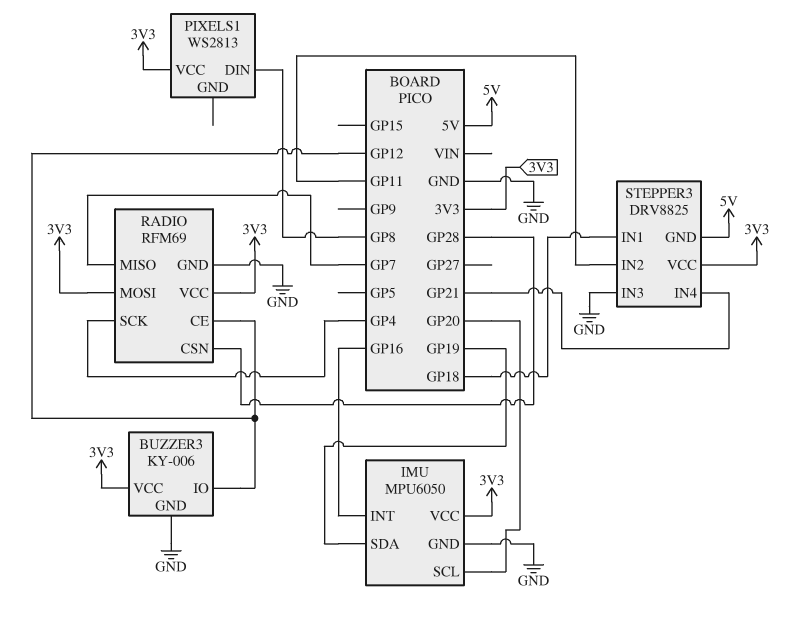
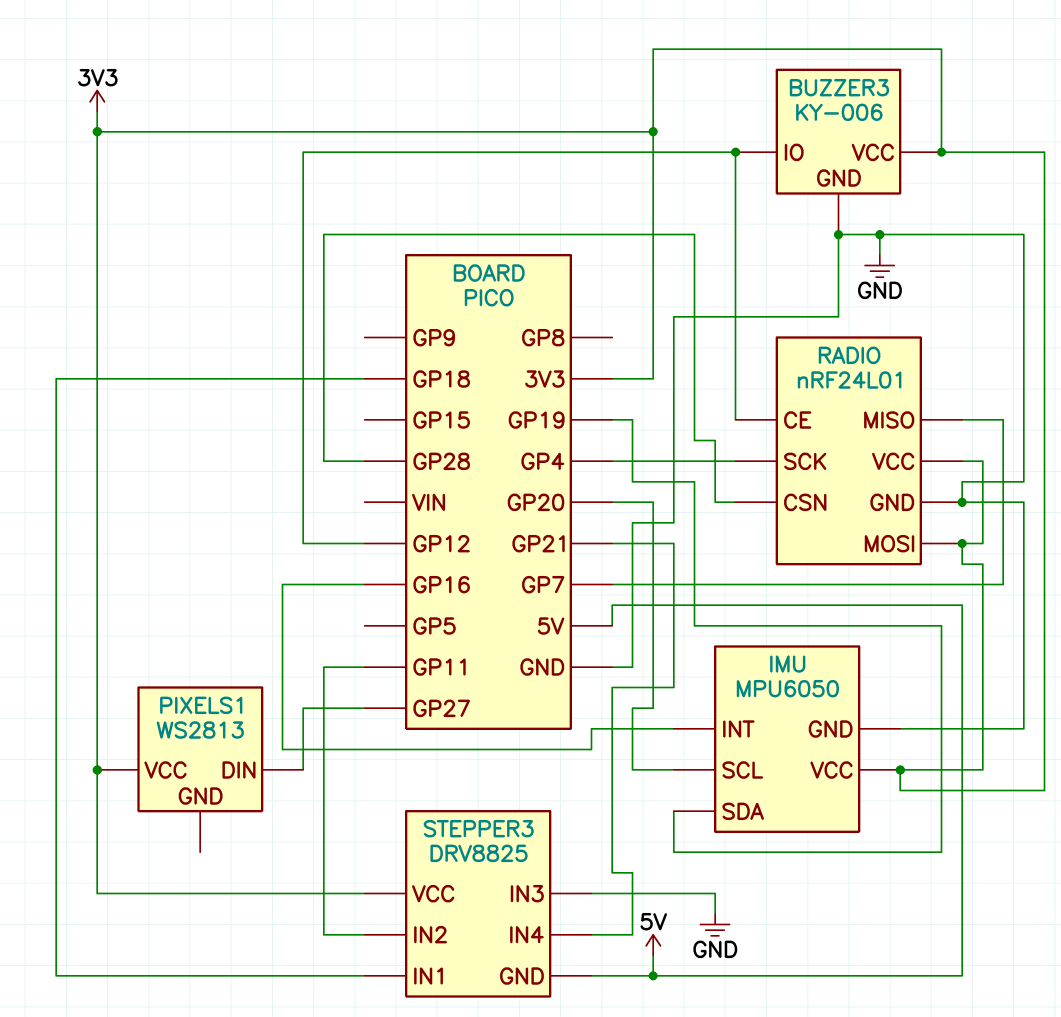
PIXELS1 pin DIN: GP8 -> GP27
RADIO: RFM69 -> nRF24L01

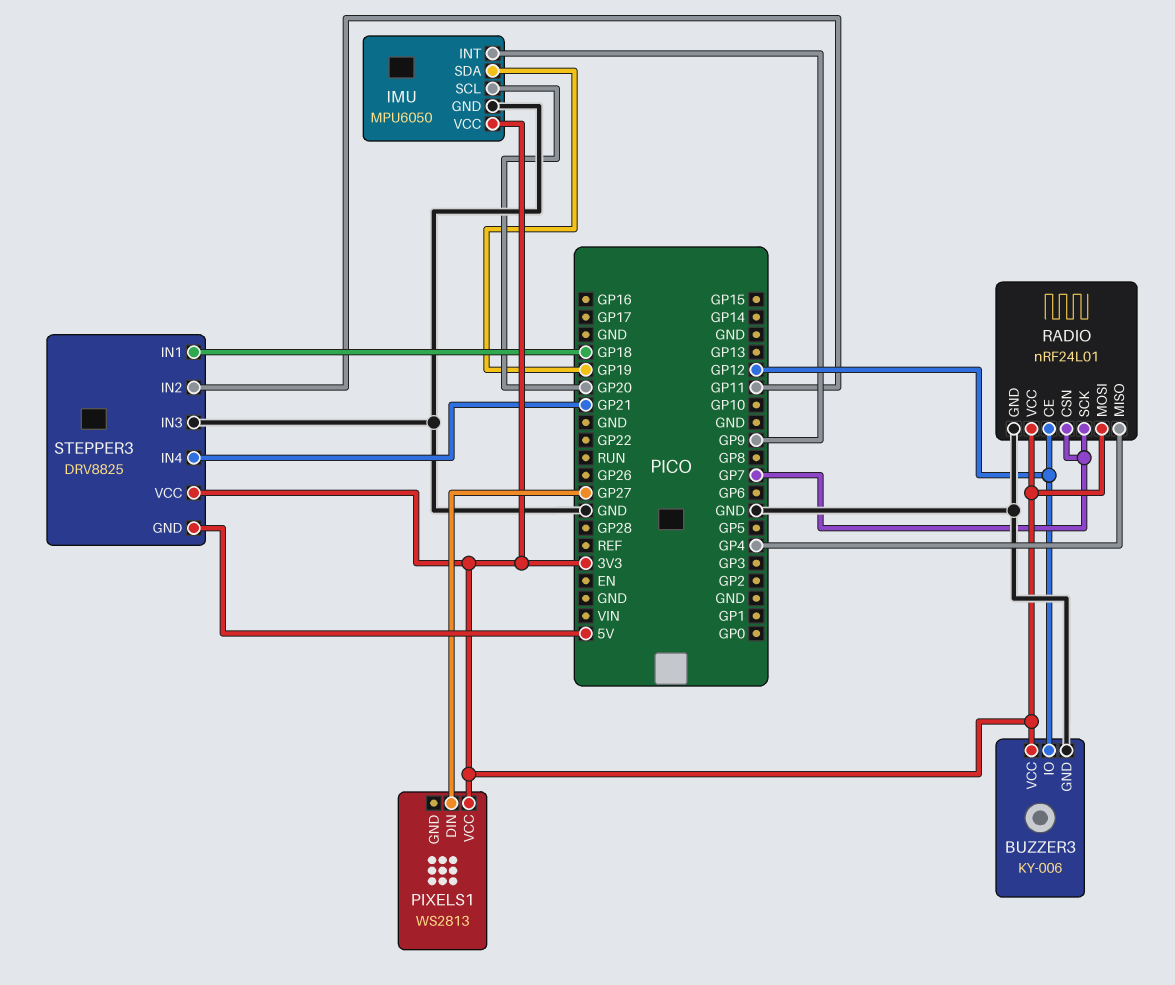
IMU pin INT: GP16 -> GP9
RADIO pin CSN: GP28 -> GP7
RADIO pin MISO: GP7 -> GP4
RADIO pin SCK: GP4 -> GP7

